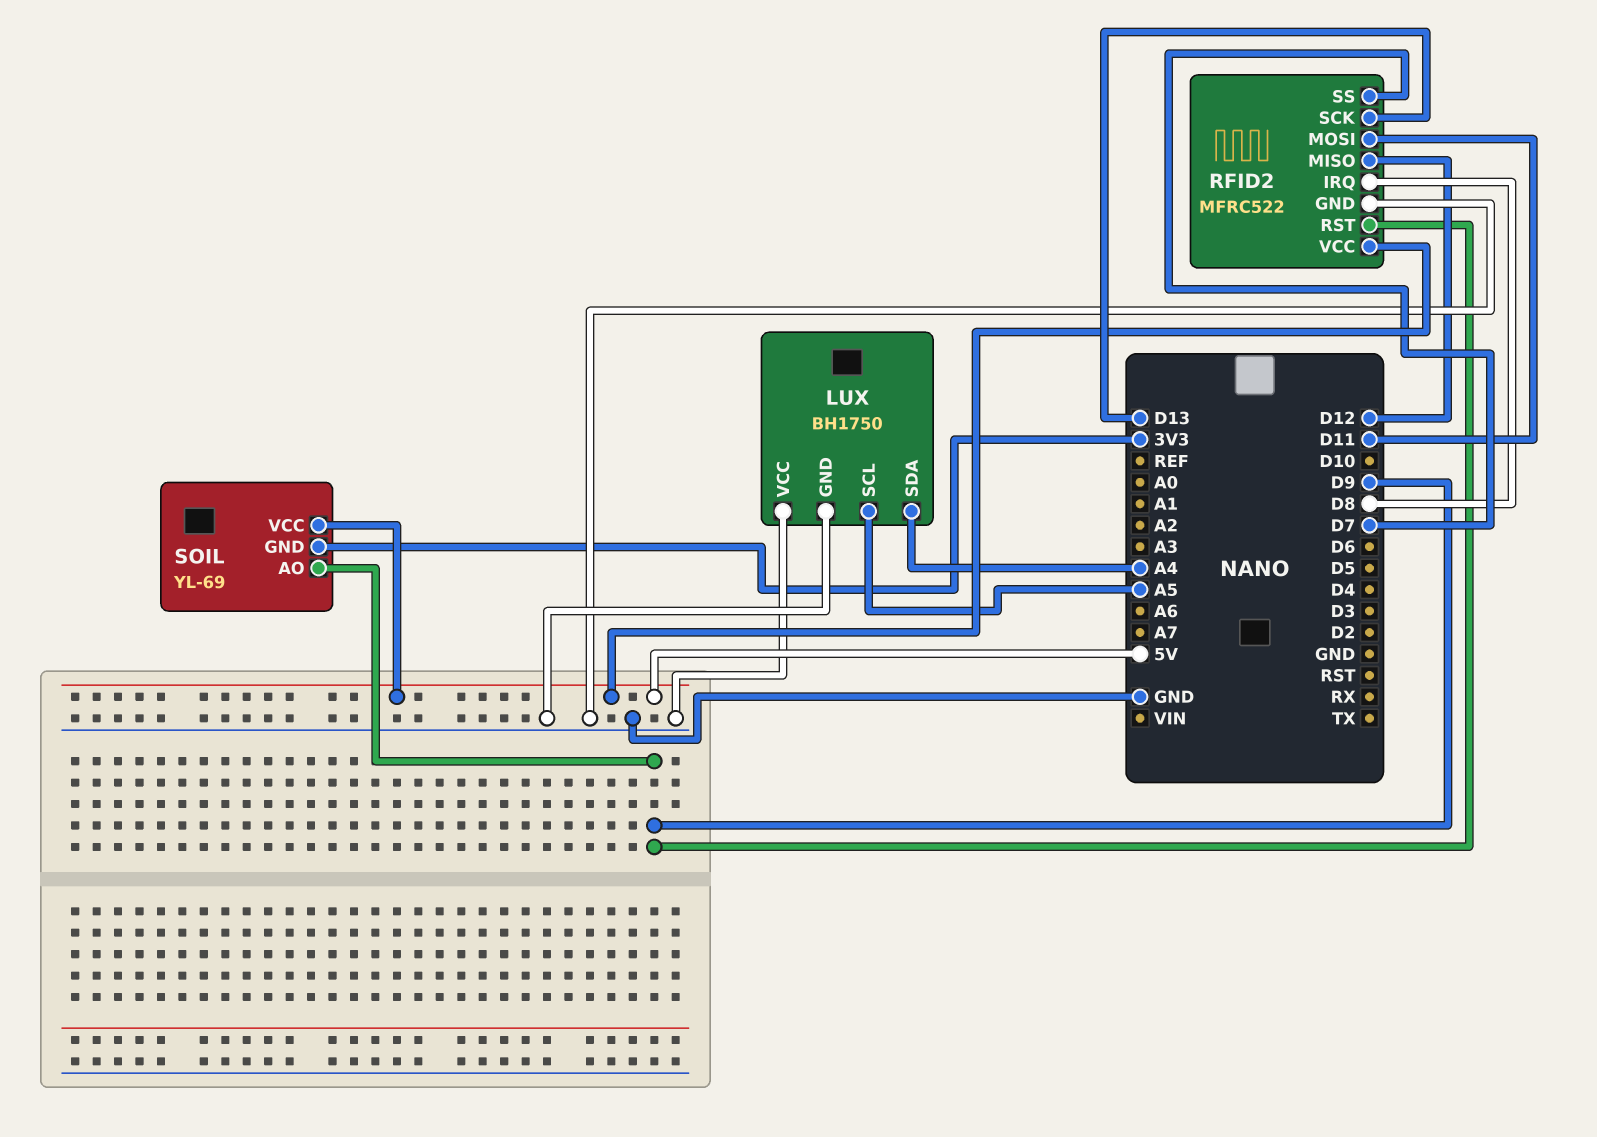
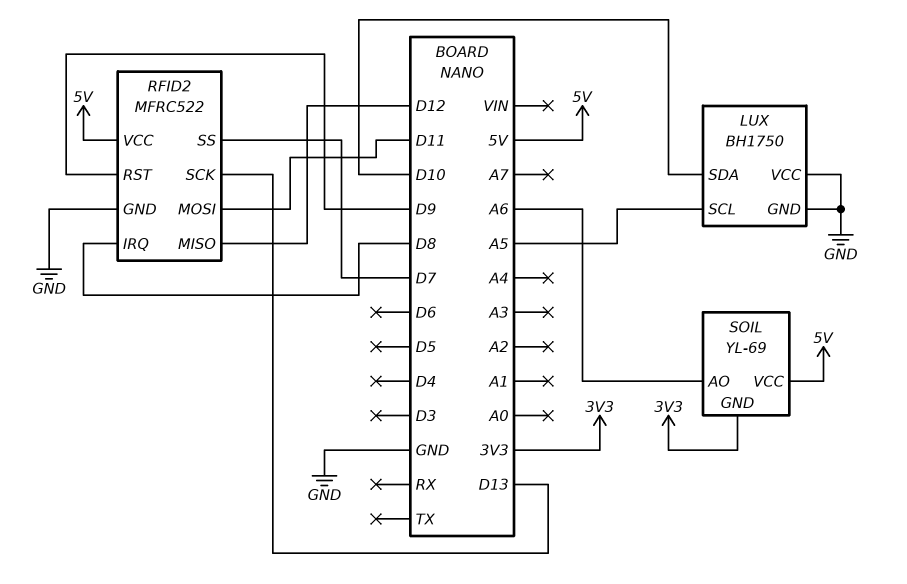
LUX pin SDA: A4 -> D10
SOIL pin AO: D9 -> A6

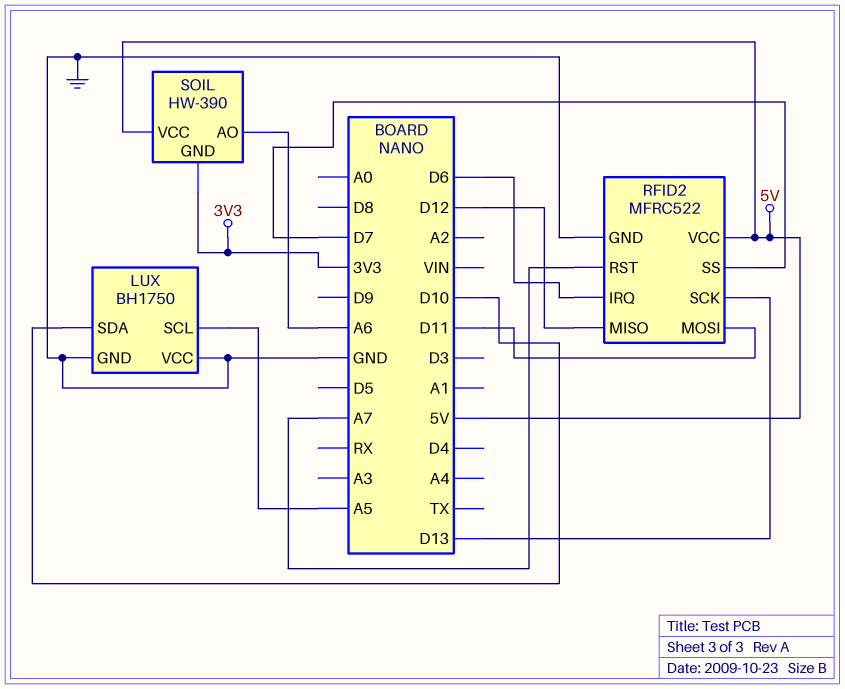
RFID2 pin IRQ: D8 -> D6
RFID2 pin RST: D9 -> A7
SOIL: YL-69 -> HW-390

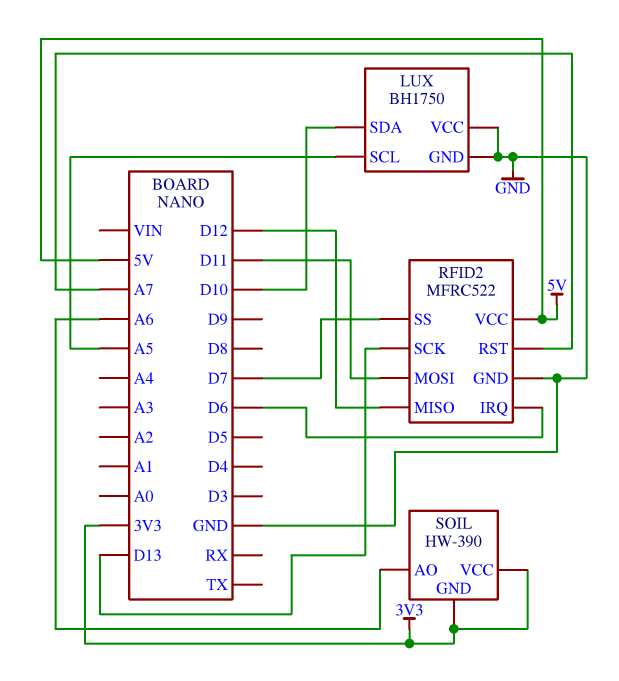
SOIL pin VCC: 5V -> 3V3

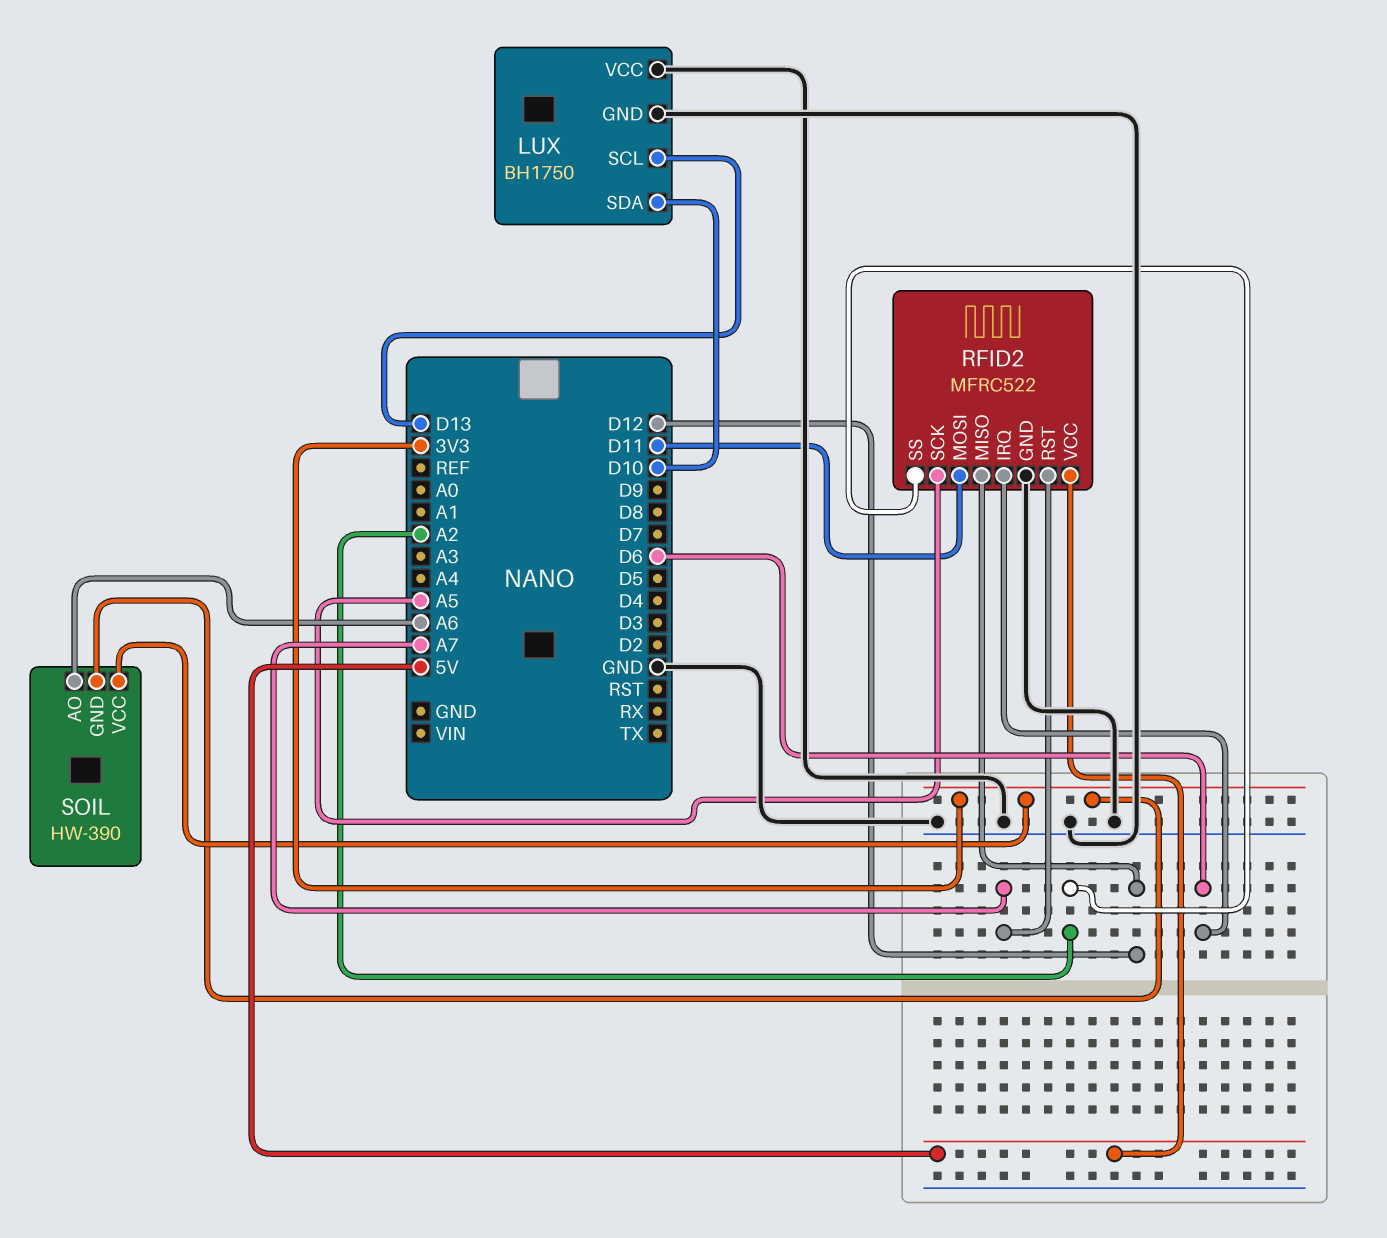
LUX pin SCL: A5 -> D13
RFID2 pin SCK: D13 -> A5
RFID2 pin SS: D7 -> A2

